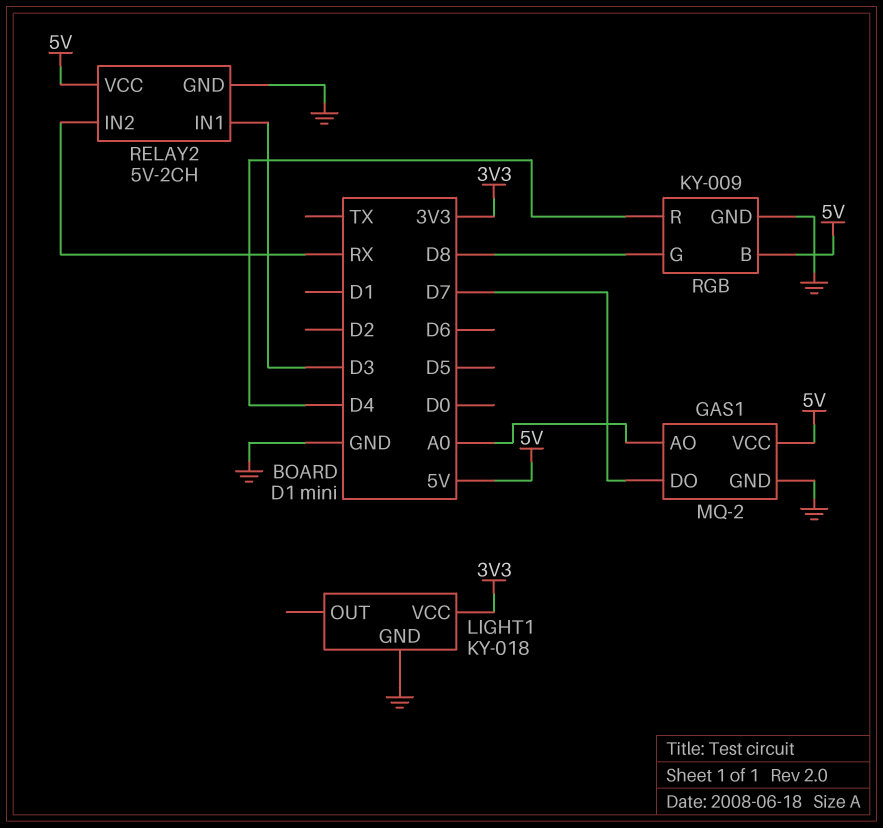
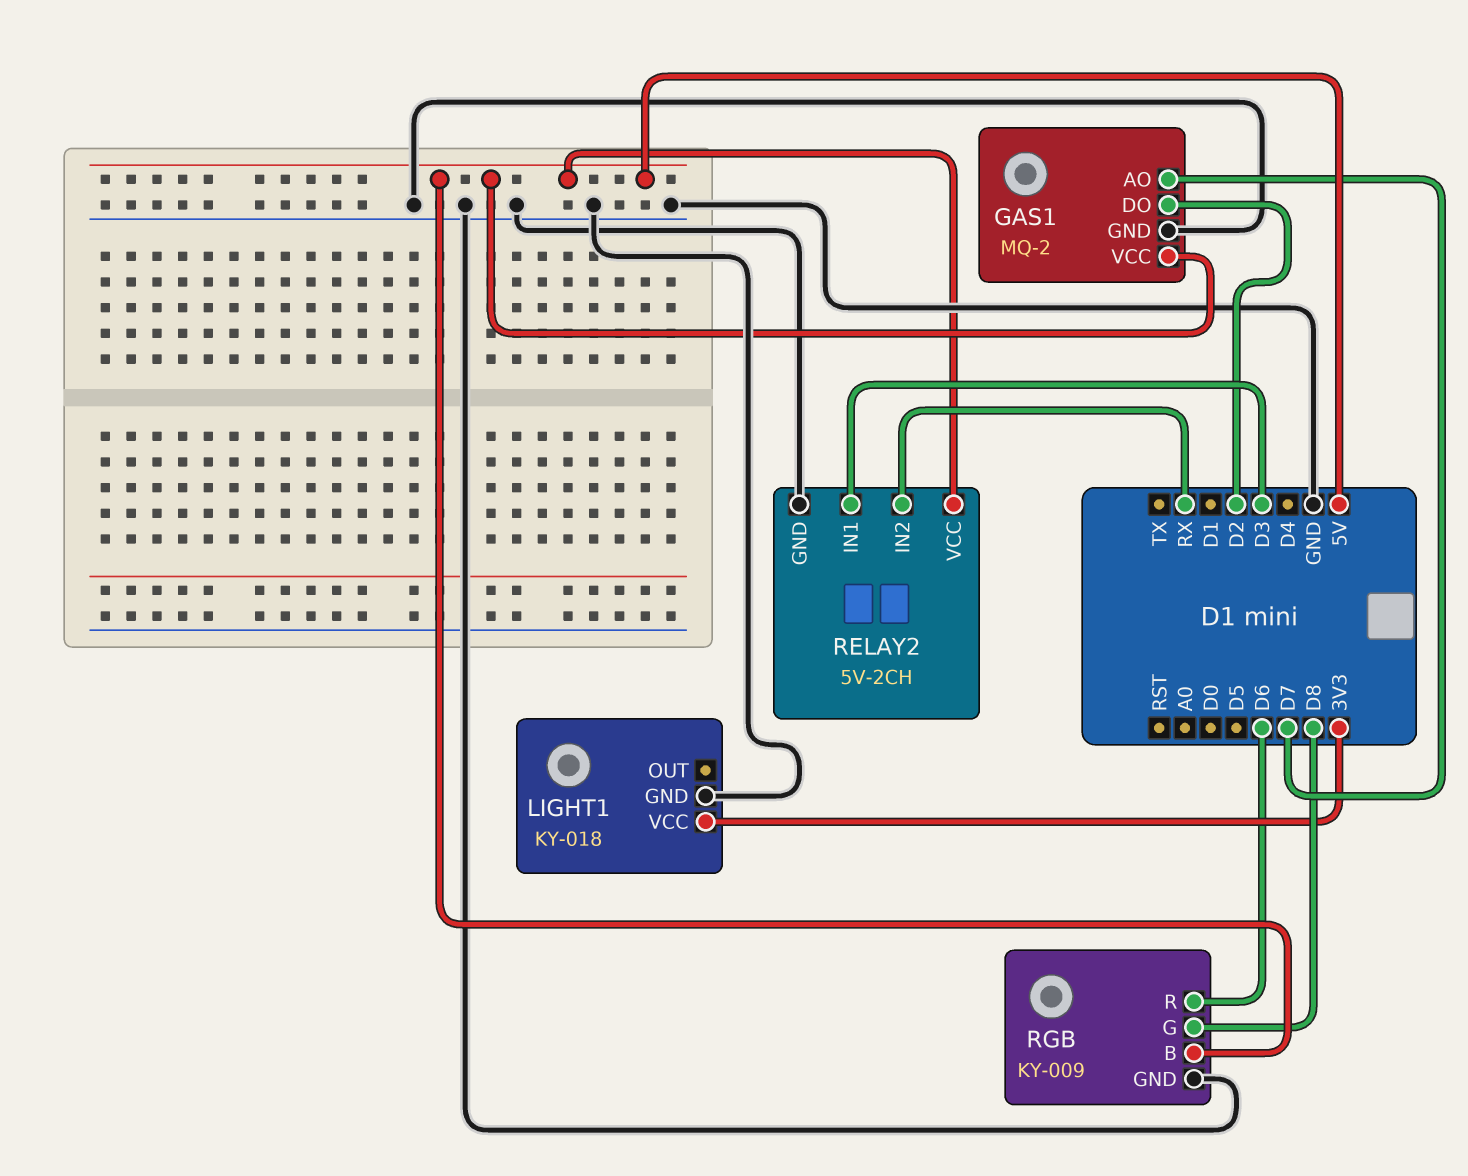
GAS1 pin AO: A0 -> D7
GAS1 pin DO: D7 -> D2
RGB pin R: D4 -> D6

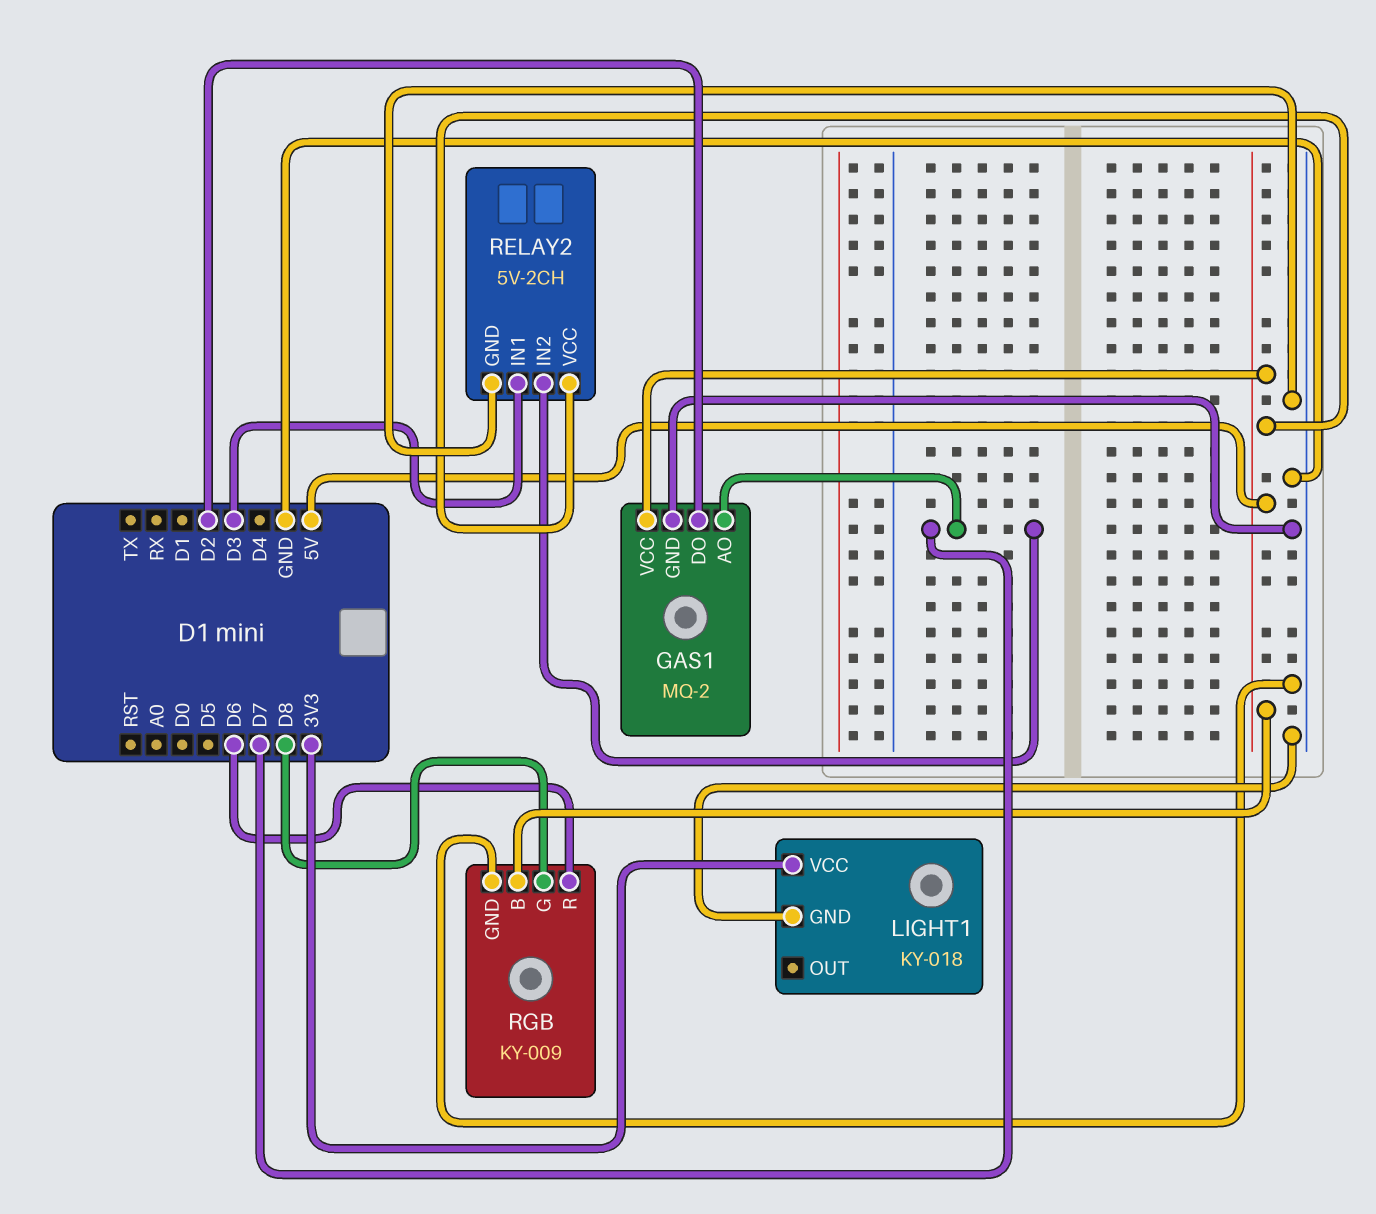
RELAY2 pin IN2: RX -> D7

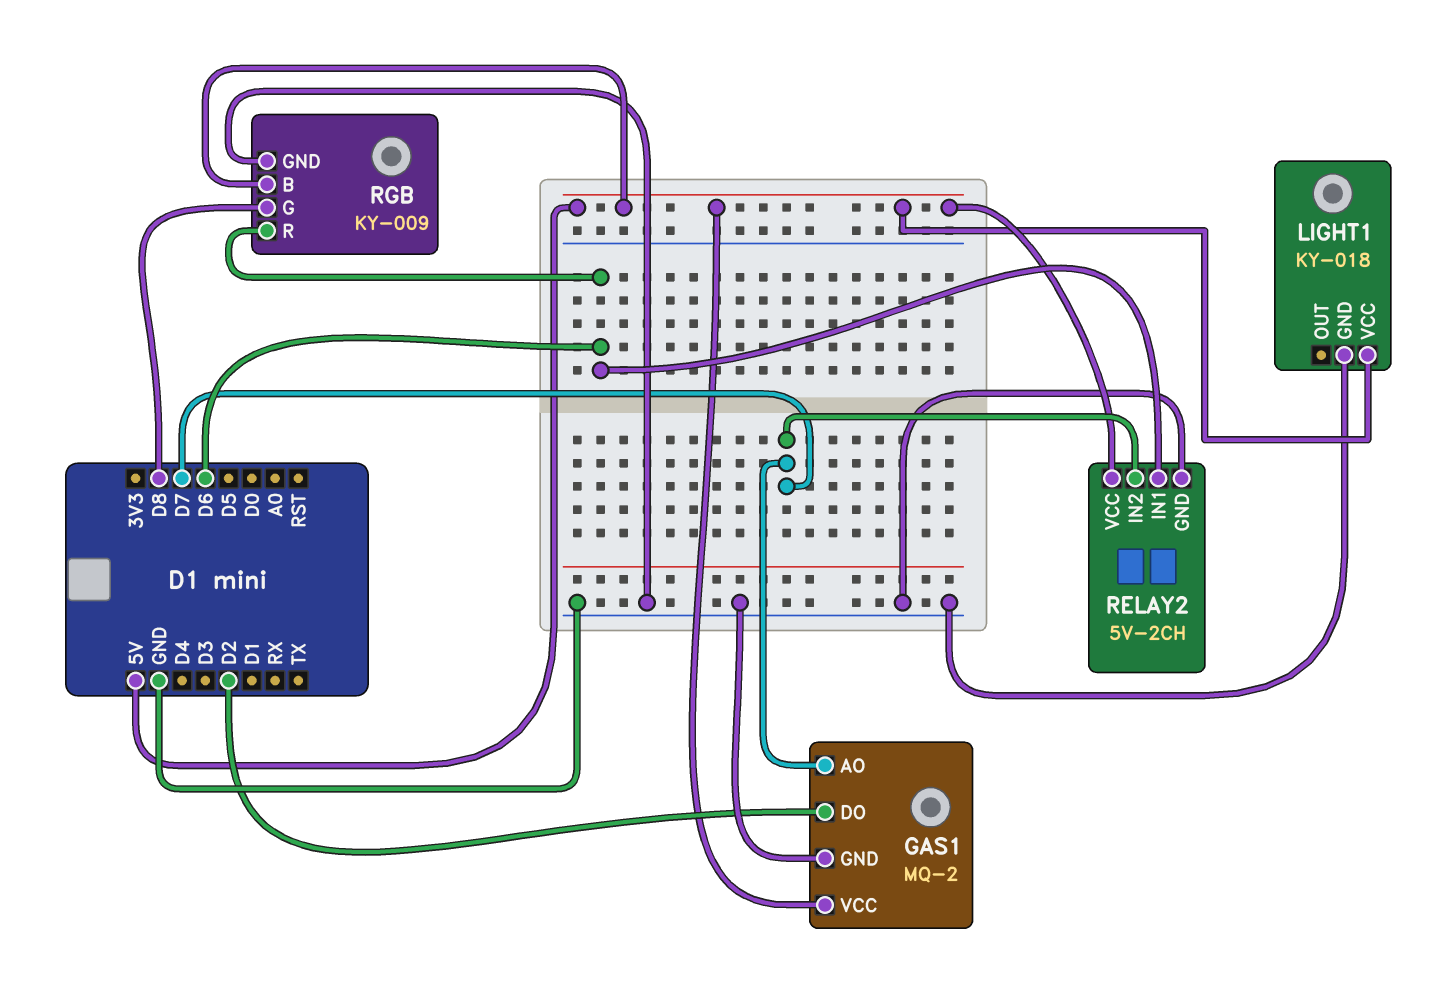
LIGHT1 pin VCC: 3V3 -> 5V
RELAY2 pin IN1: D3 -> D6

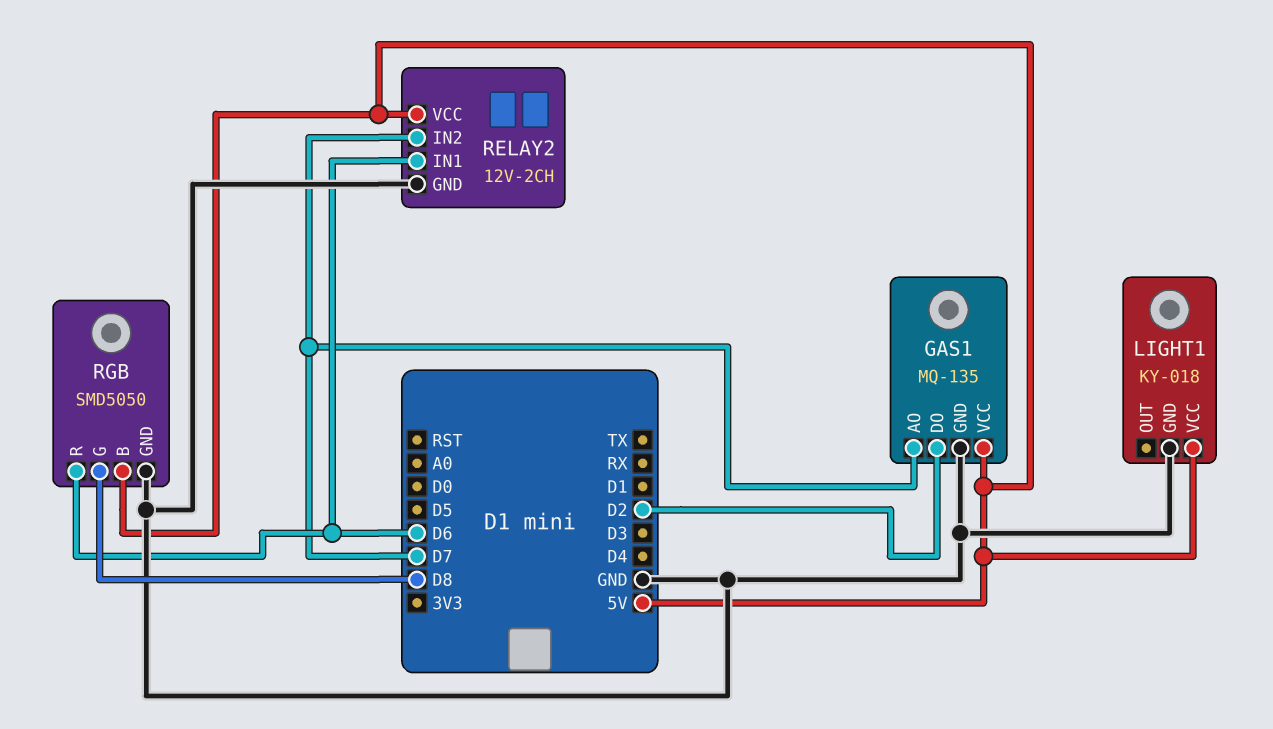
GAS1: MQ-2 -> MQ-135
RELAY2: 5V-2CH -> 12V-2CH
RGB: KY-009 -> SMD5050

